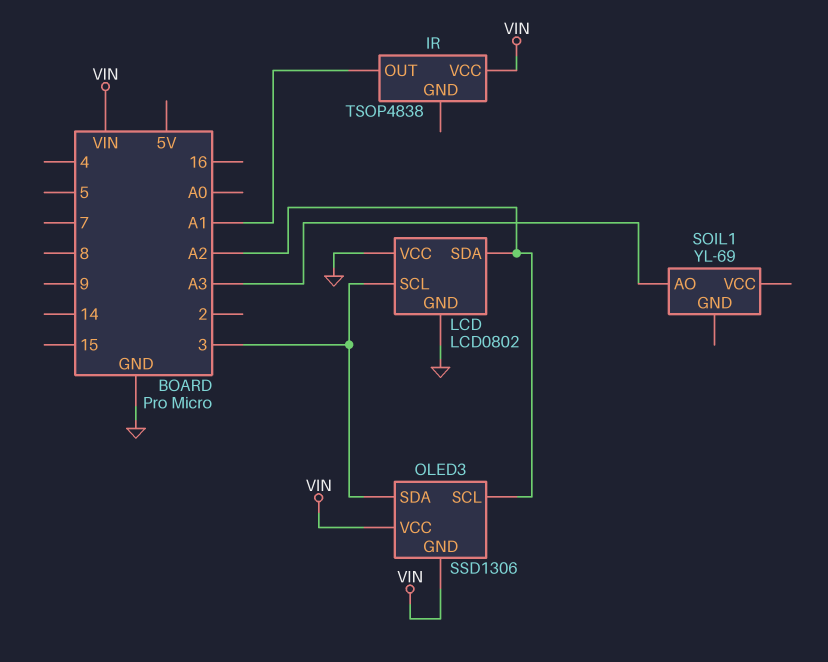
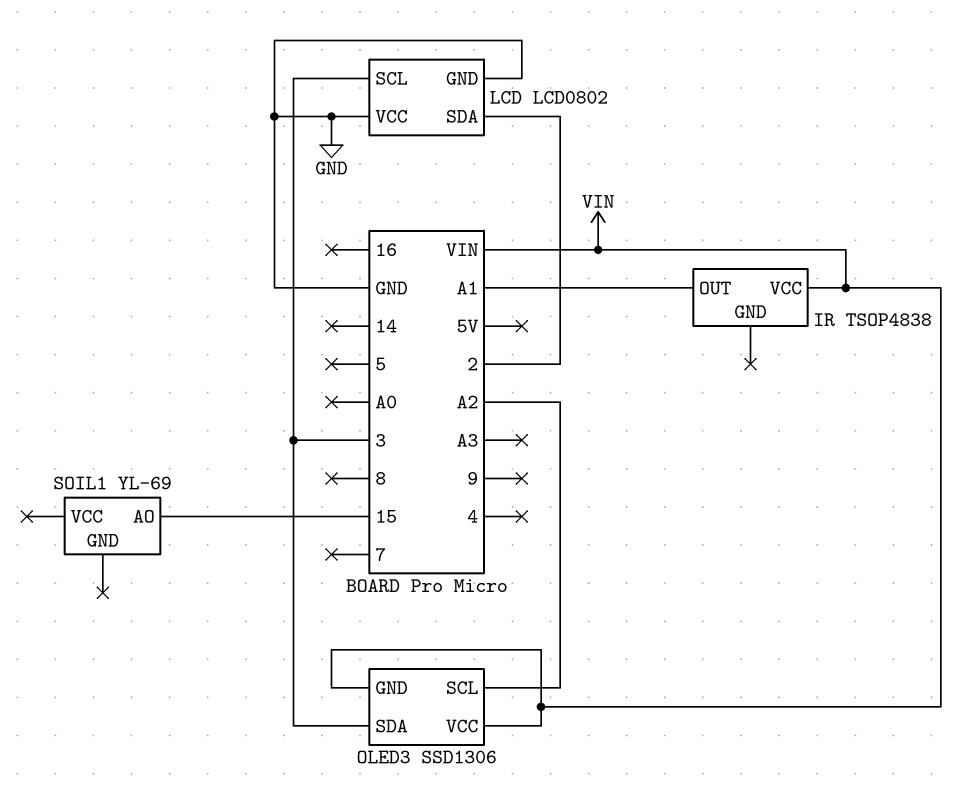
LCD pin SDA: A2 -> 2
SOIL1 pin AO: A3 -> 15

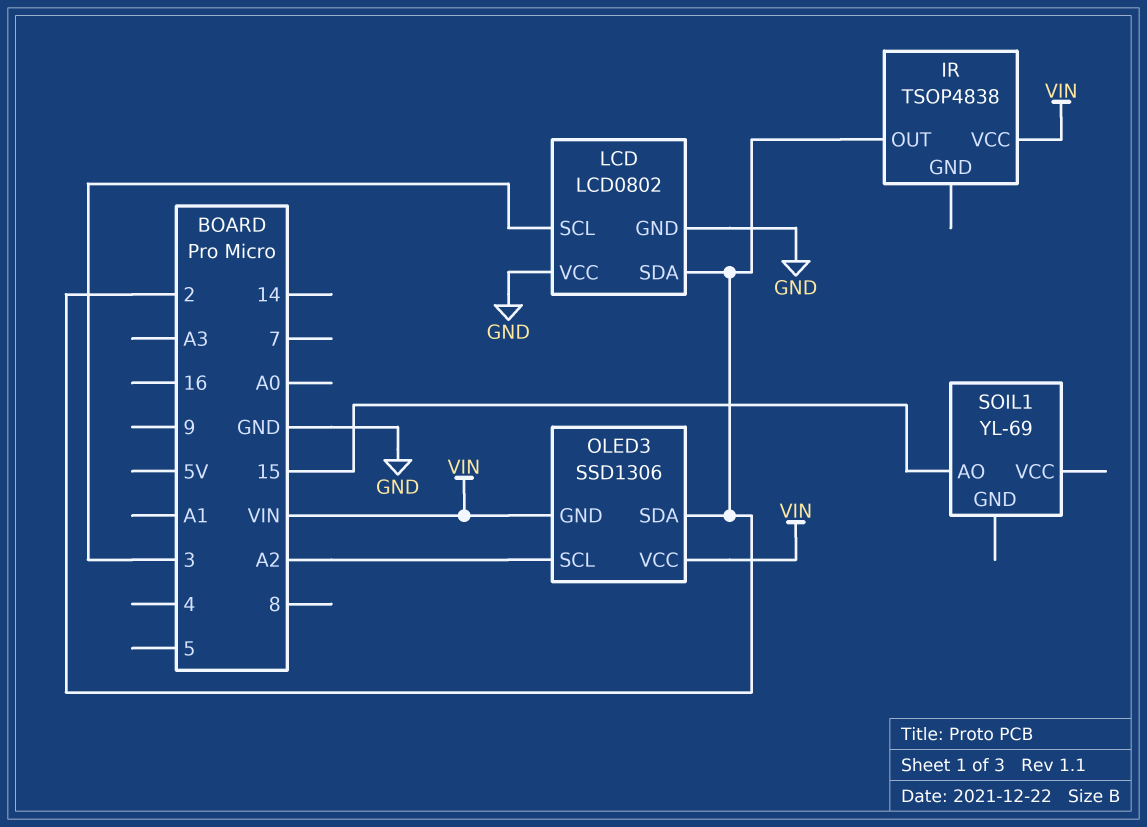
IR pin OUT: A1 -> 2
OLED3 pin SDA: 3 -> 2

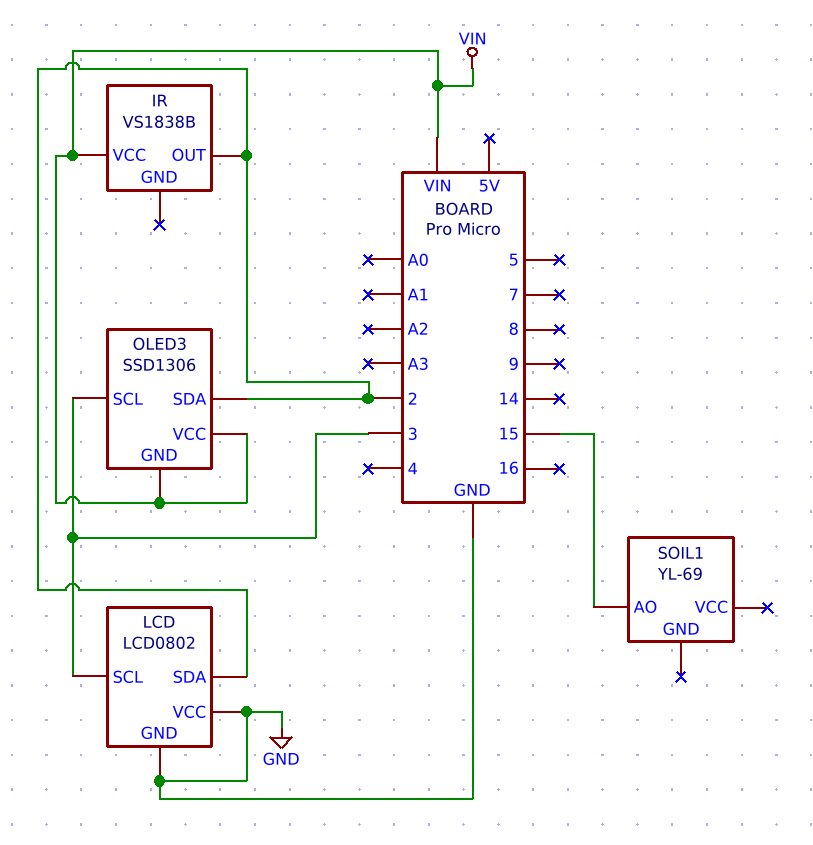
IR: TSOP4838 -> VS1838B
OLED3 pin SCL: A2 -> 3

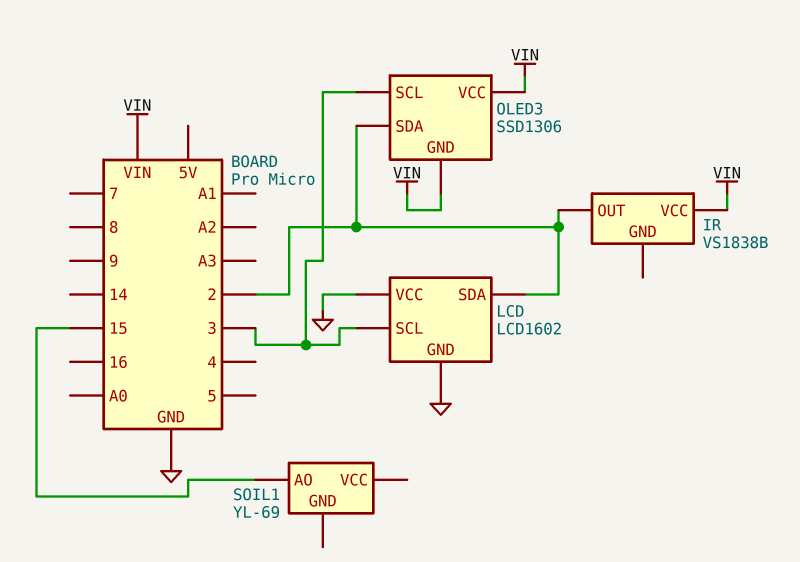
LCD: LCD0802 -> LCD1602

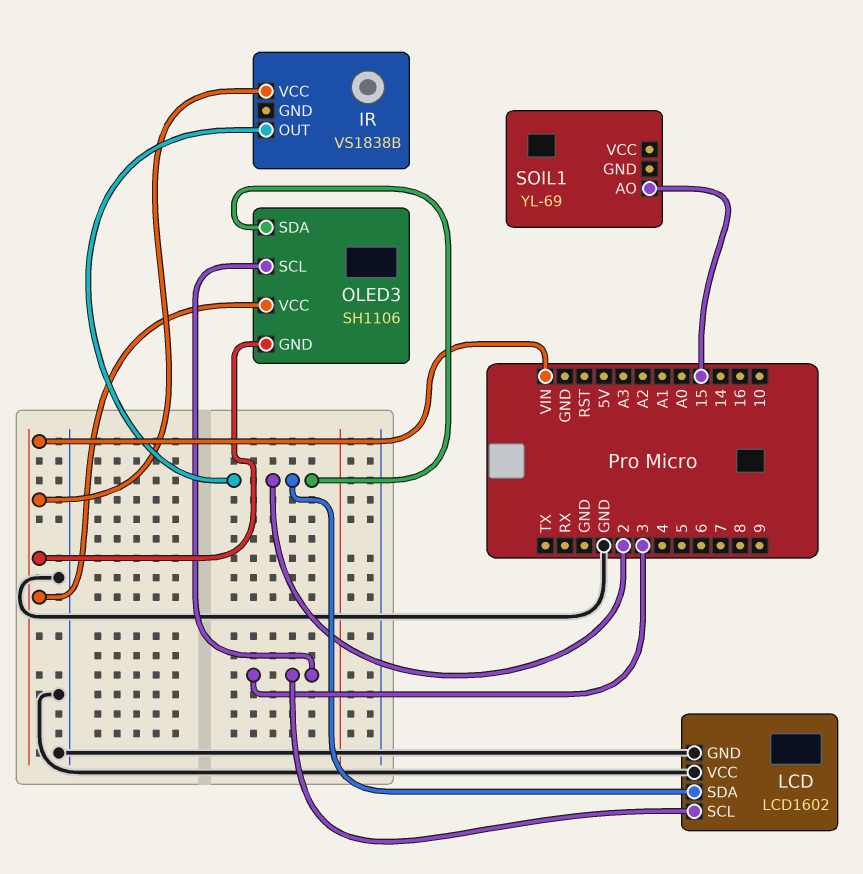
OLED3: SSD1306 -> SH1106

